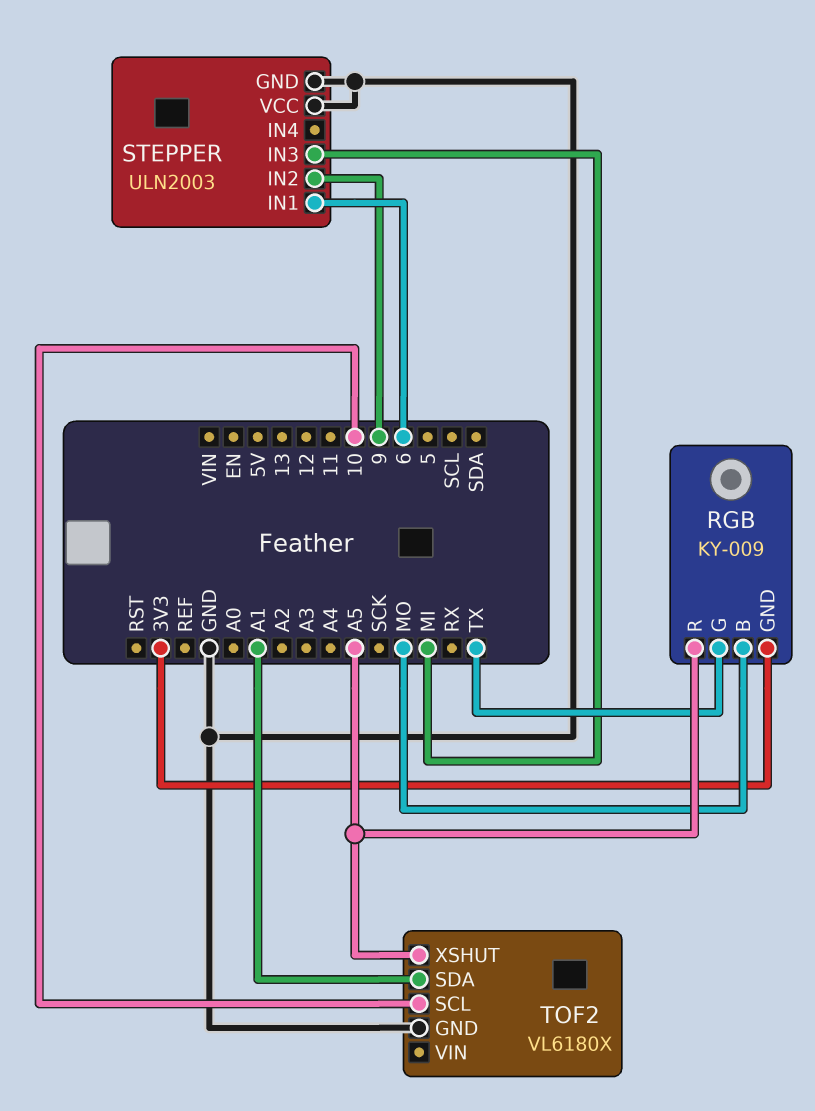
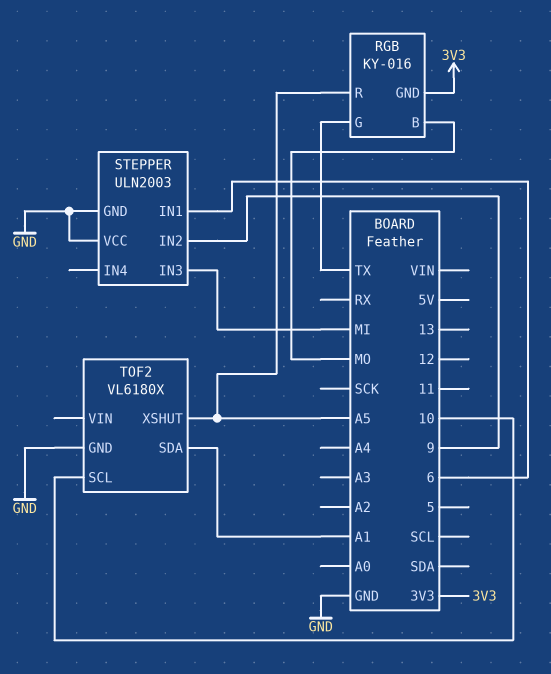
RGB: KY-009 -> KY-016

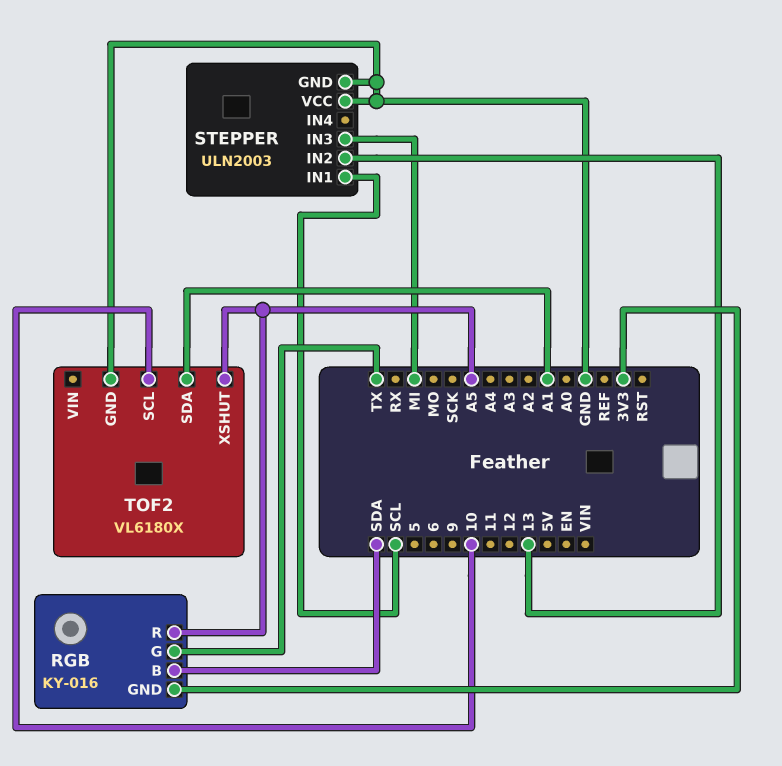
RGB pin B: MO -> SDA
STEPPER pin IN1: 6 -> SCL
STEPPER pin IN2: 9 -> 13

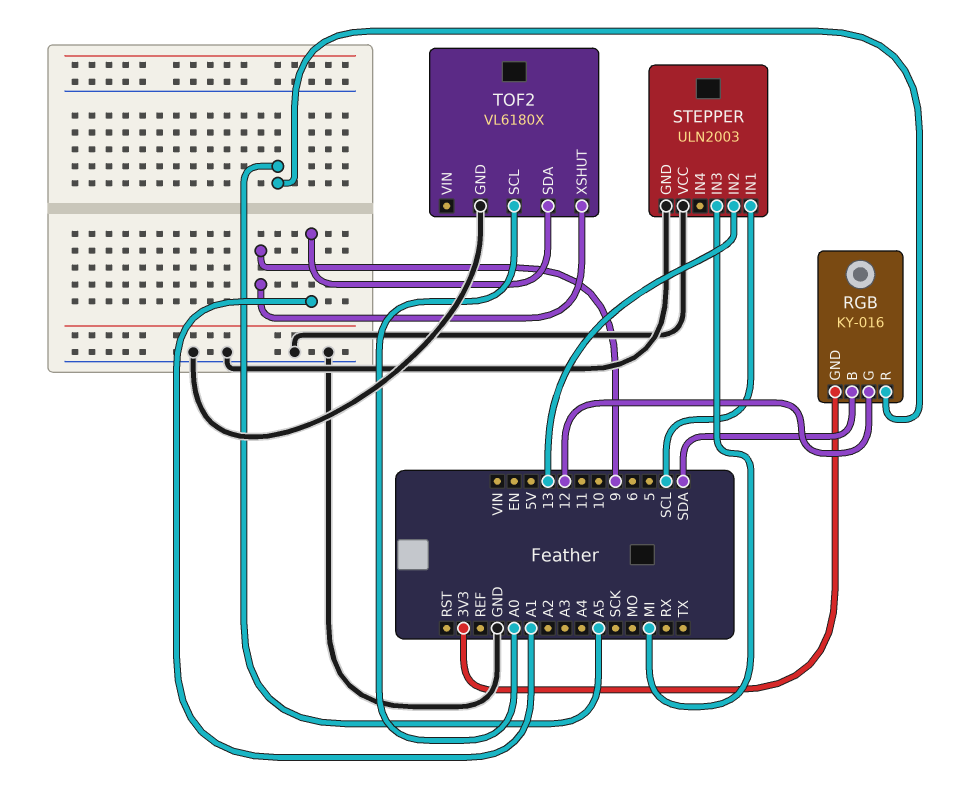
RGB pin G: TX -> 12
TOF2 pin SCL: 10 -> A0
TOF2 pin XSHUT: A5 -> 9

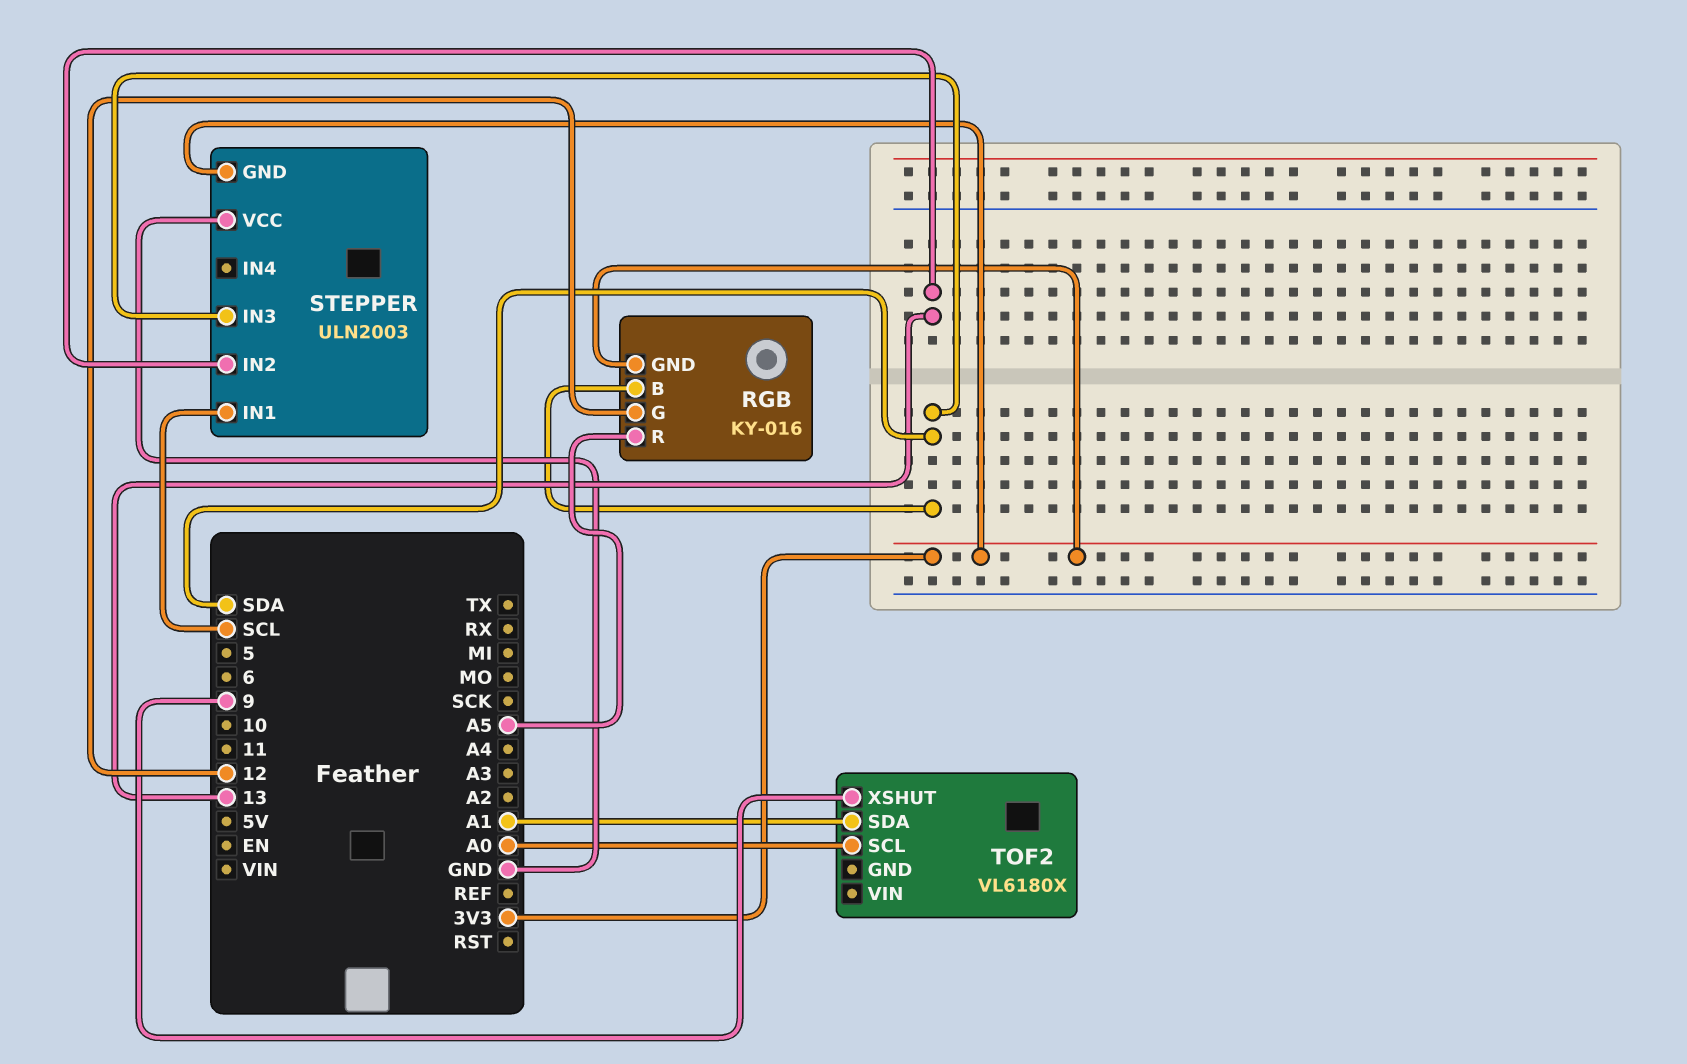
STEPPER pin GND: GND -> 3V3
STEPPER pin IN3: MI -> SDA
TOF2 pin GND: GND -> none

